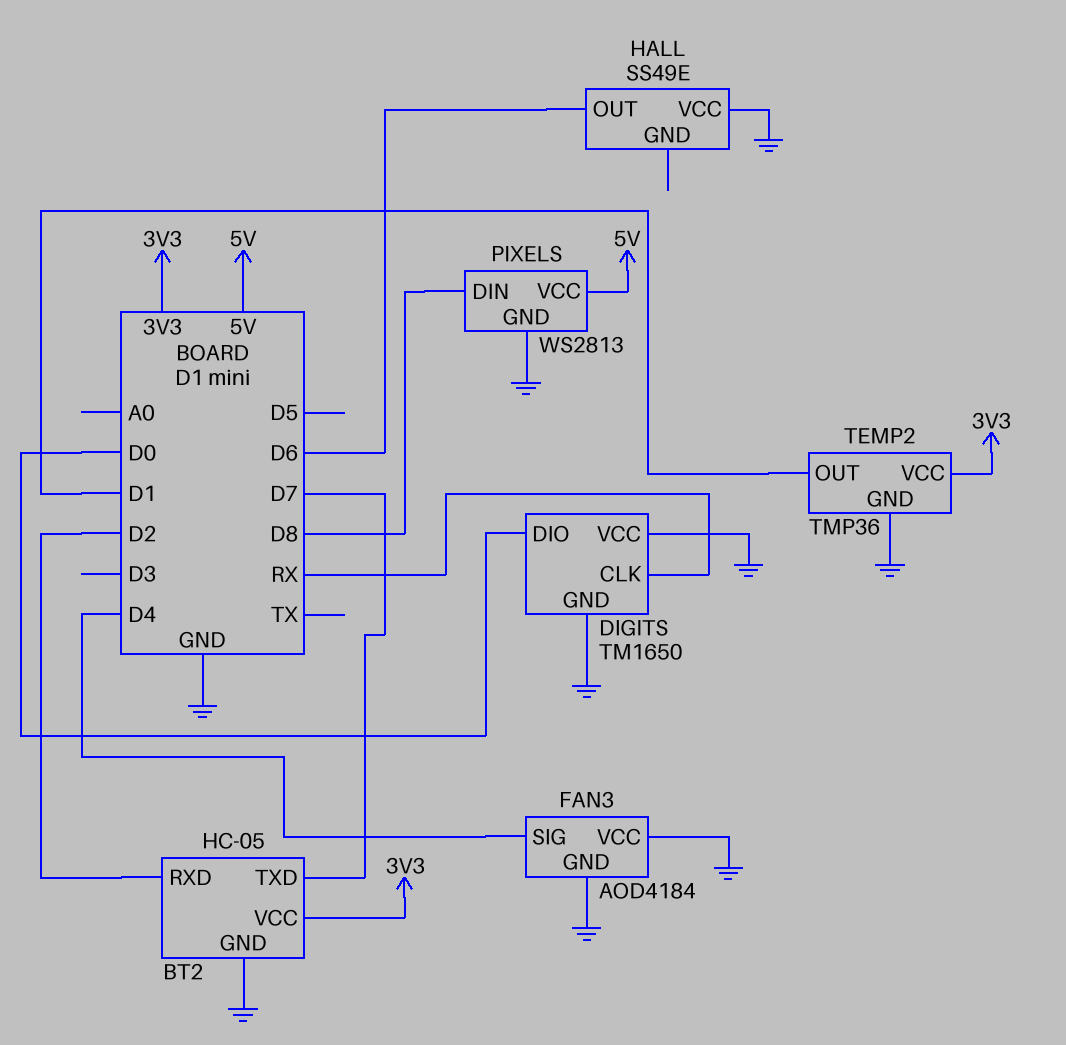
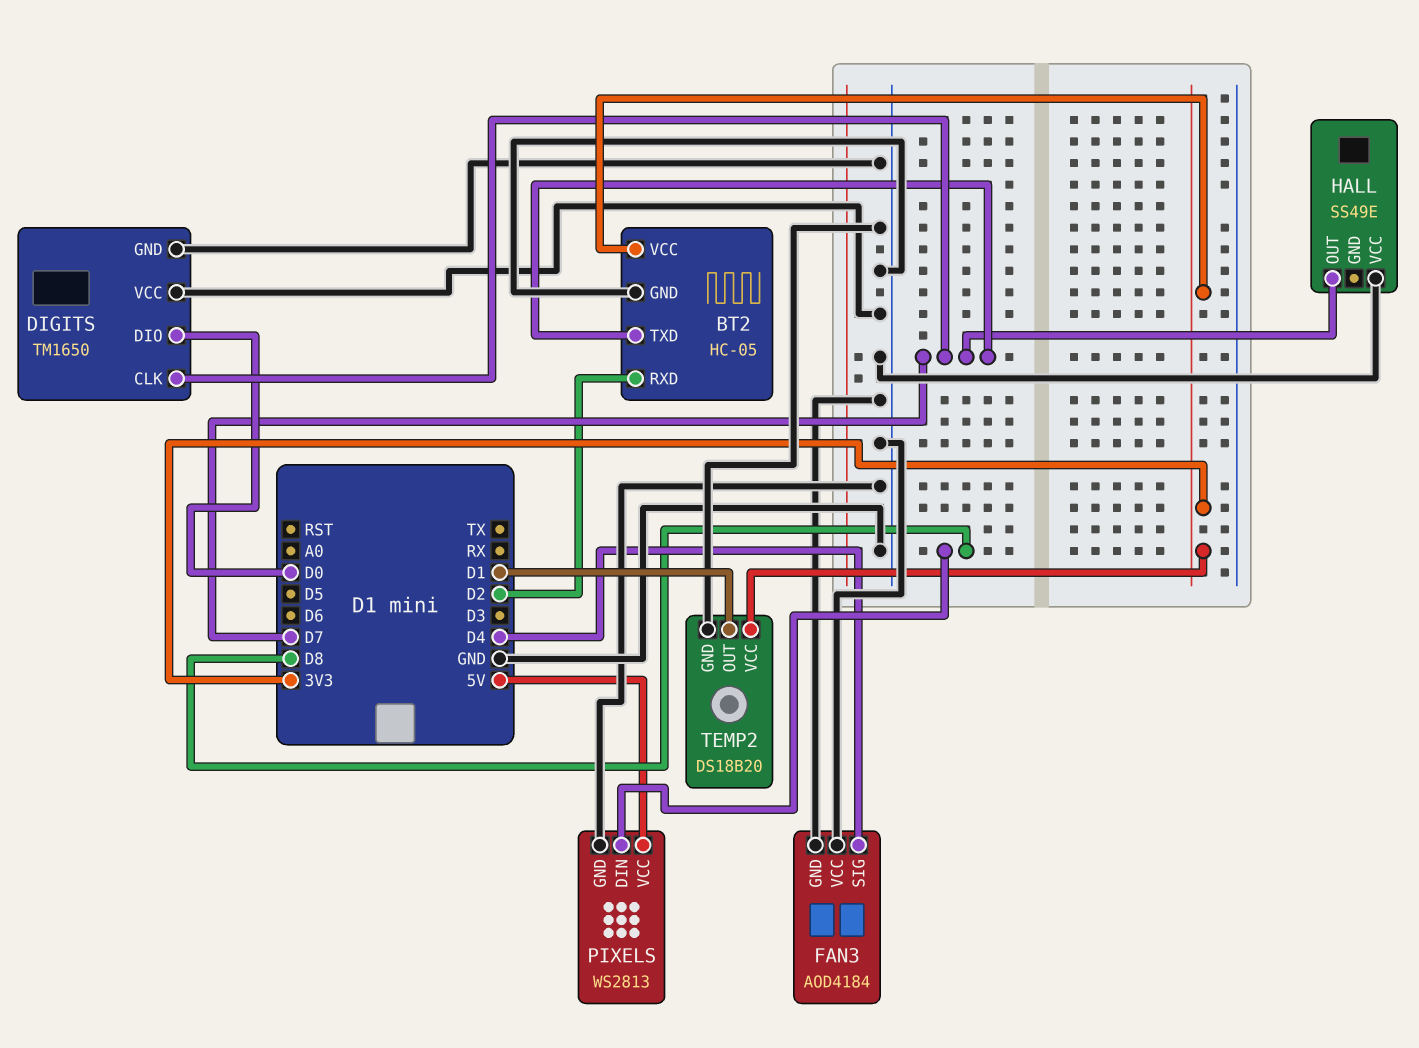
DIGITS pin CLK: RX -> D7
HALL pin OUT: D6 -> D7
TEMP2: TMP36 -> DS18B20

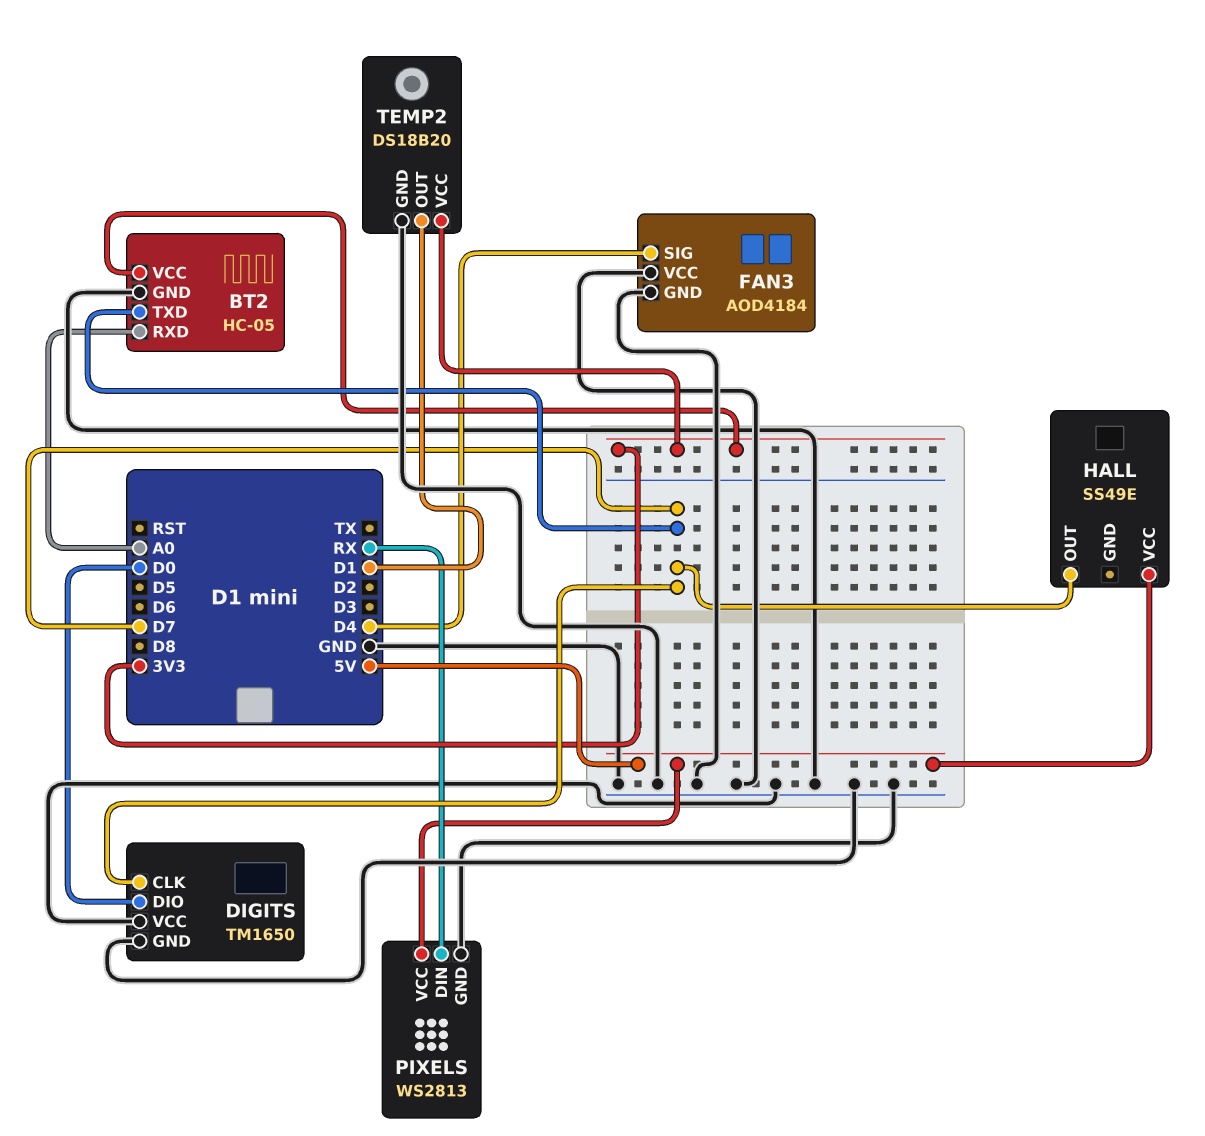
BT2 pin RXD: D2 -> A0
HALL pin VCC: GND -> 5V
PIXELS pin DIN: D8 -> RX

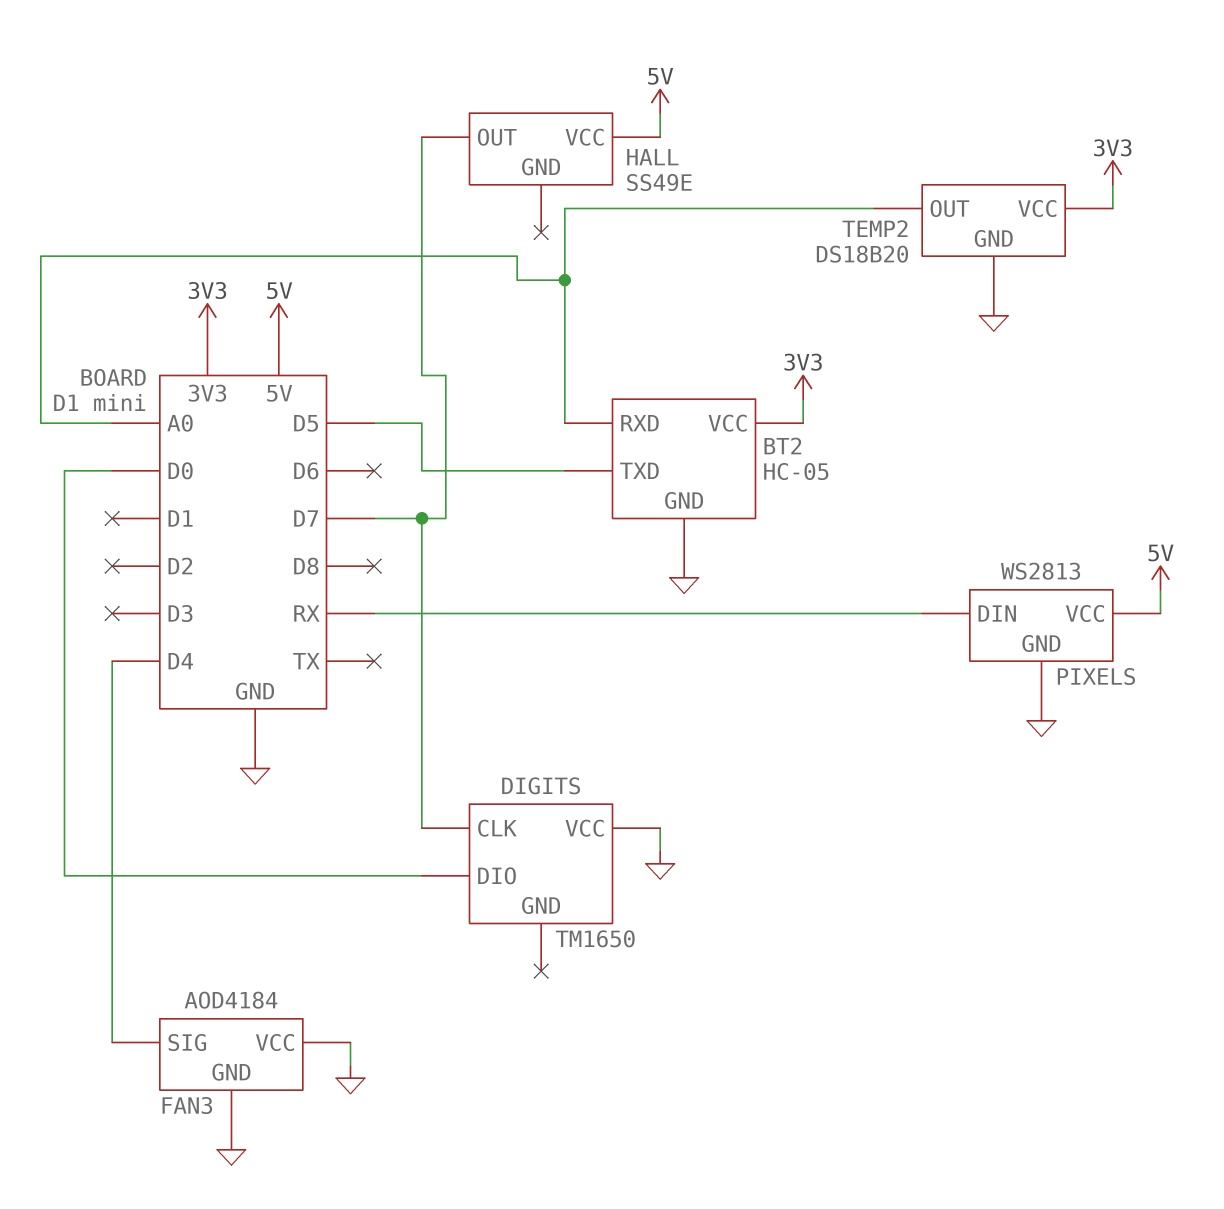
BT2 pin TXD: D7 -> D5
DIGITS pin GND: GND -> none
TEMP2 pin OUT: D1 -> A0

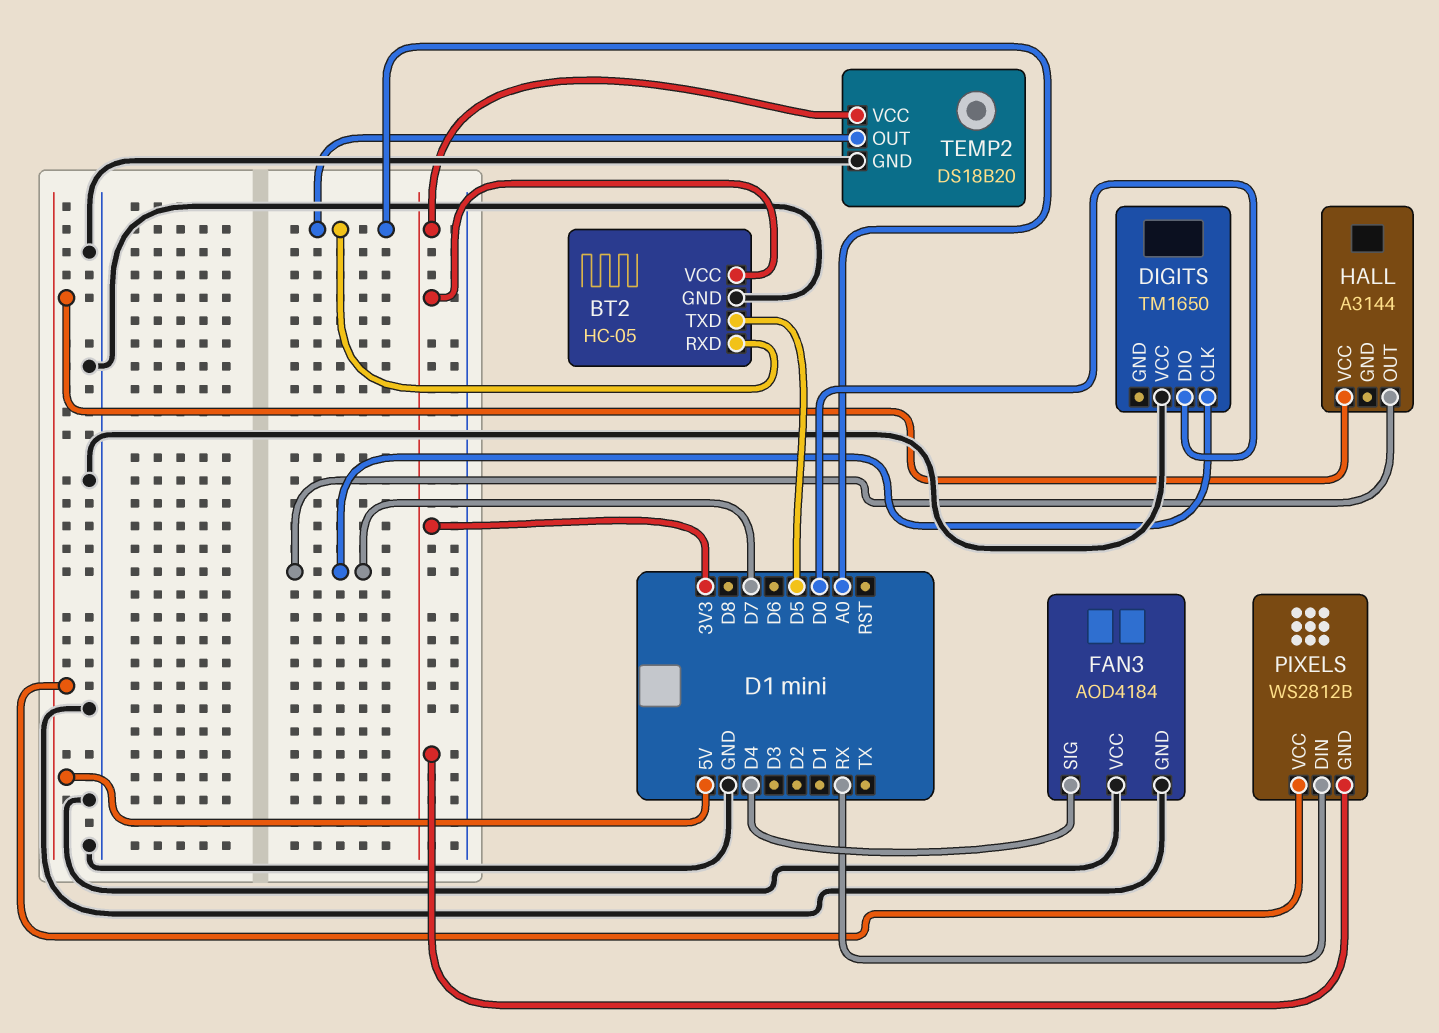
HALL: SS49E -> A3144
PIXELS: WS2813 -> WS2812B
PIXELS pin GND: GND -> 3V3

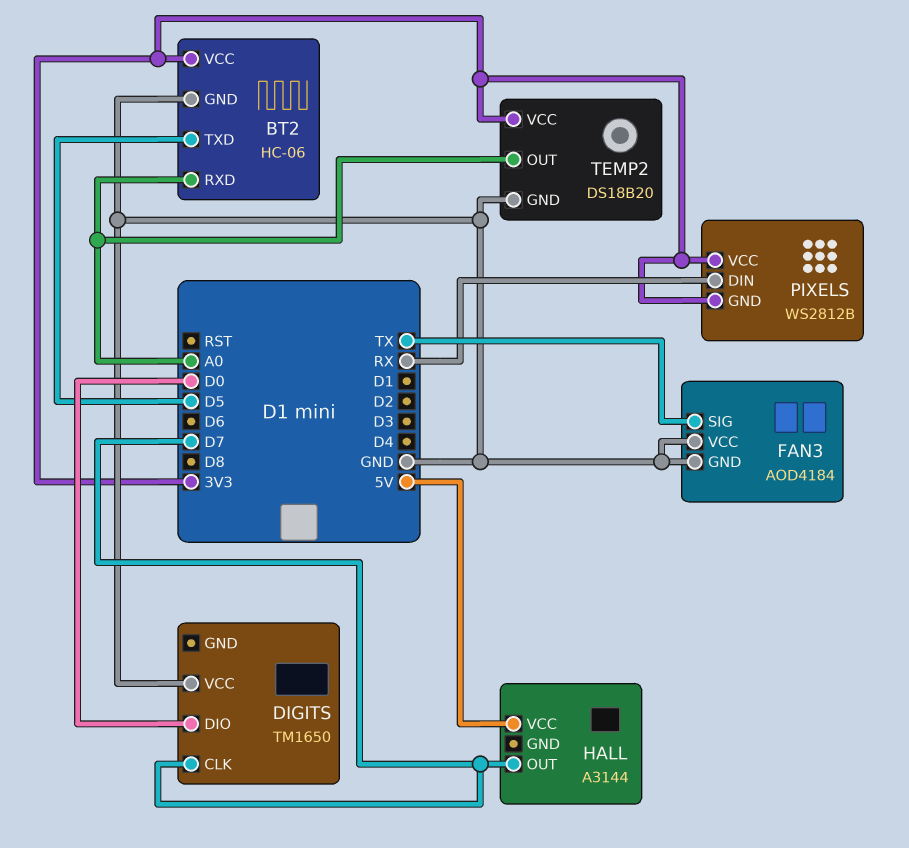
BT2: HC-05 -> HC-06
FAN3 pin SIG: D4 -> TX
PIXELS pin VCC: 5V -> 3V3

